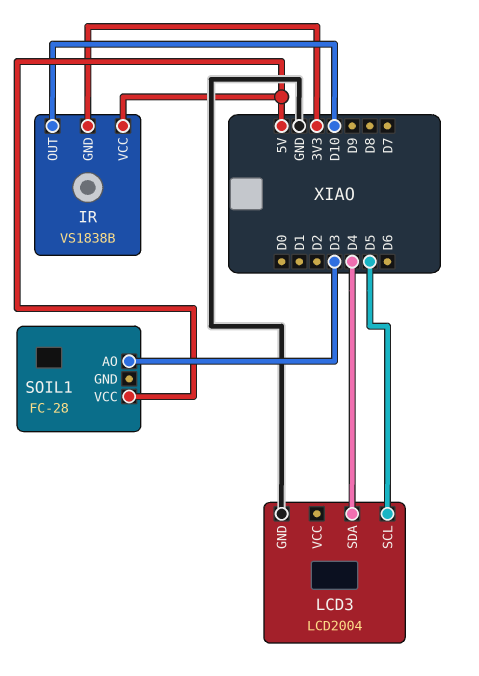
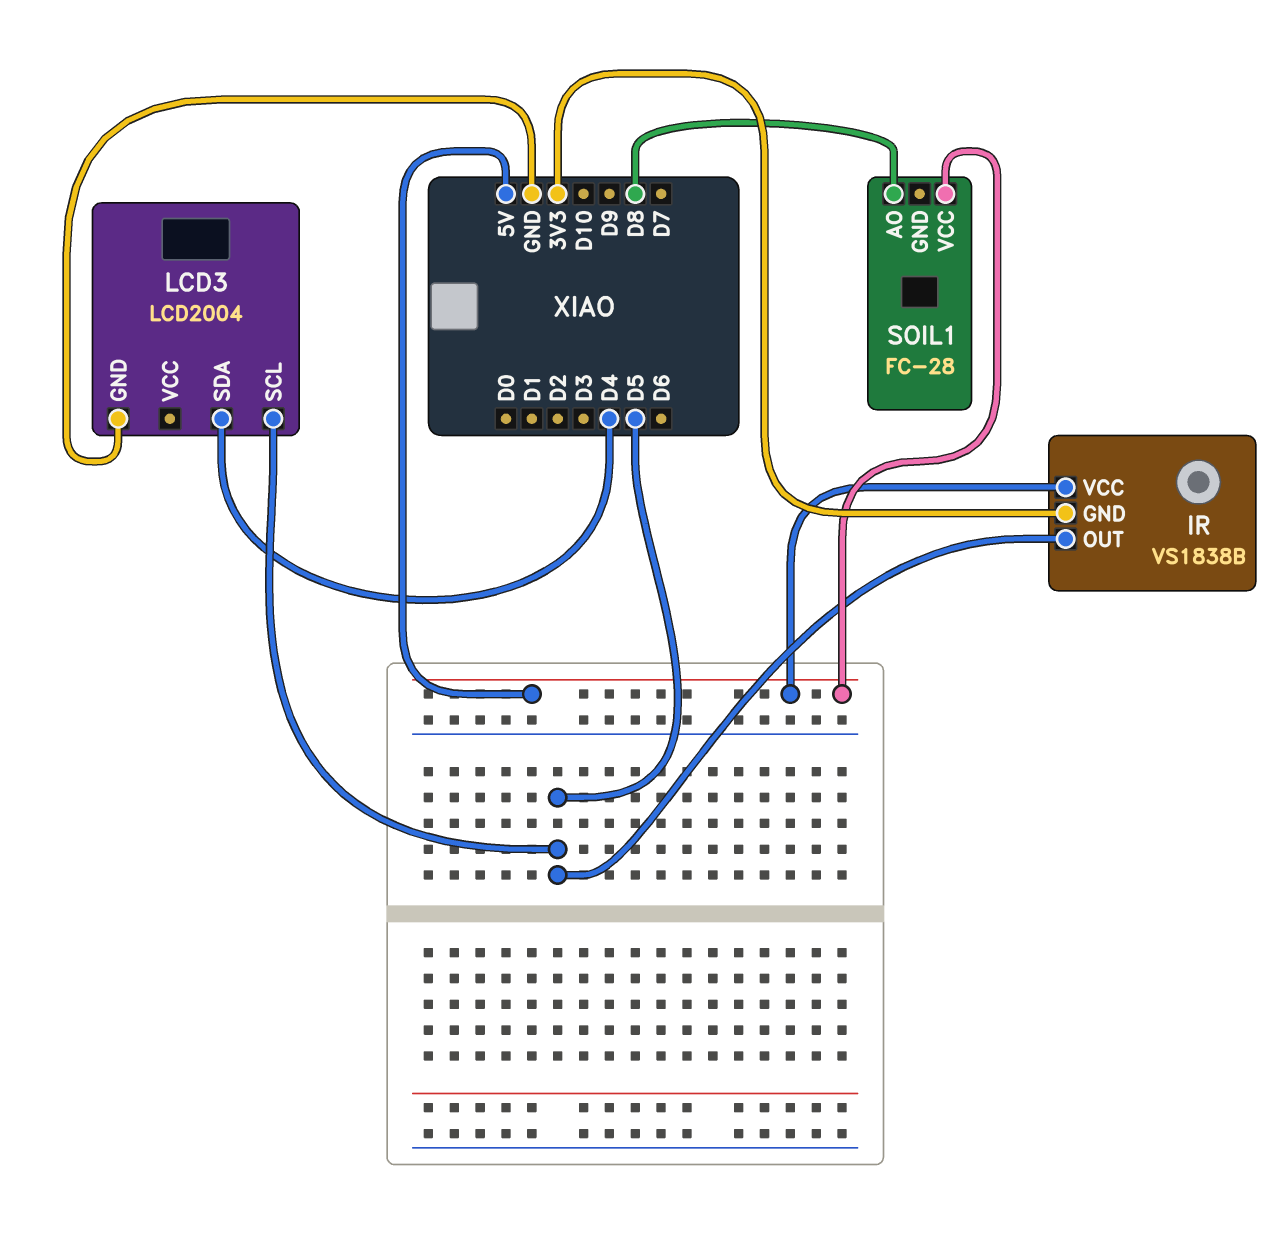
IR pin OUT: D10 -> D5
SOIL1 pin AO: D3 -> D8

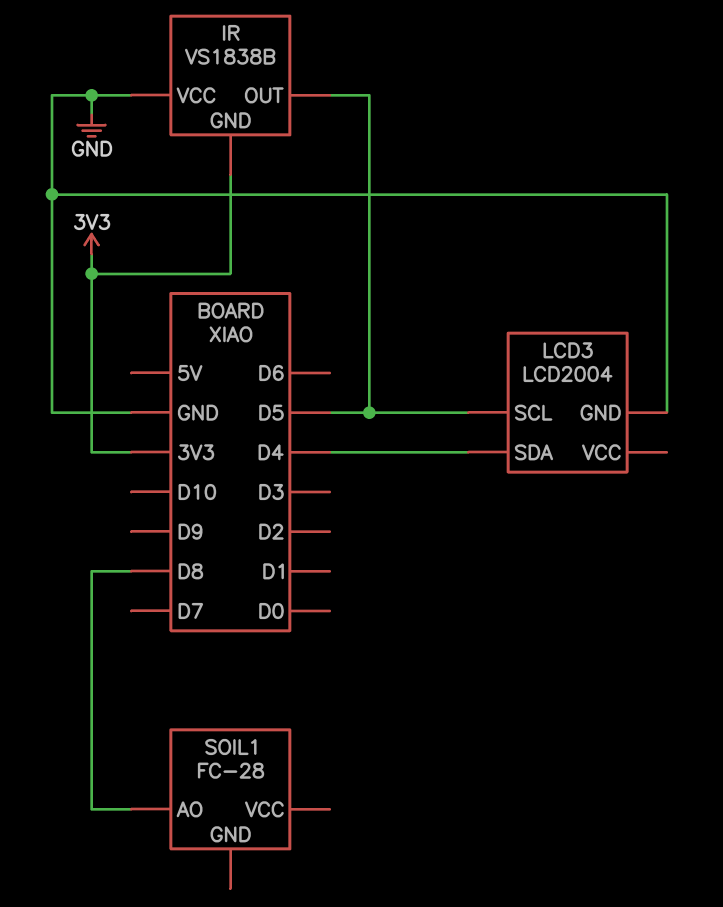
IR pin VCC: 5V -> GND
SOIL1 pin VCC: 5V -> none

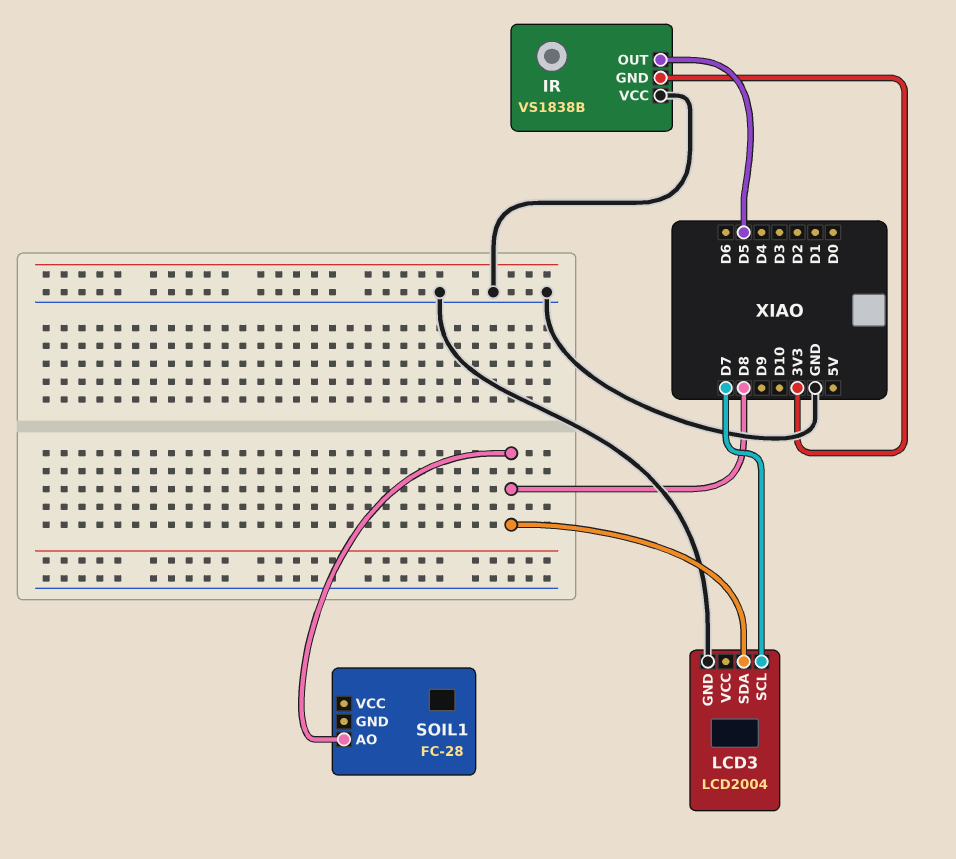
LCD3 pin SCL: D5 -> D7
LCD3 pin SDA: D4 -> D8

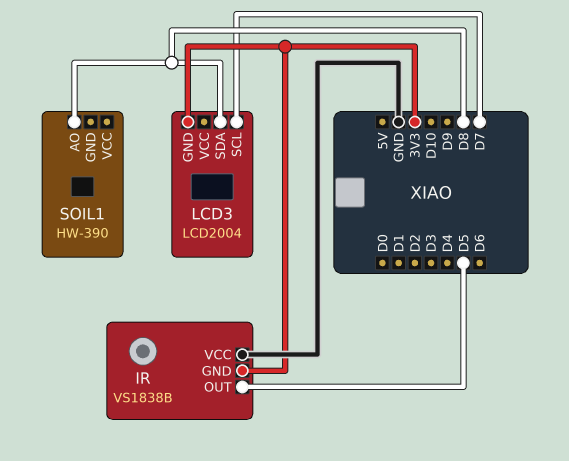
LCD3 pin GND: GND -> 3V3
SOIL1: FC-28 -> HW-390

